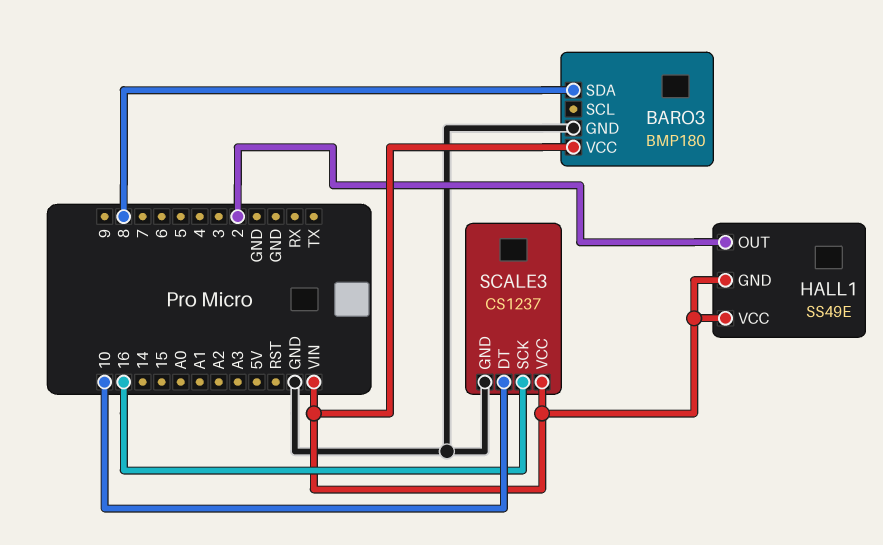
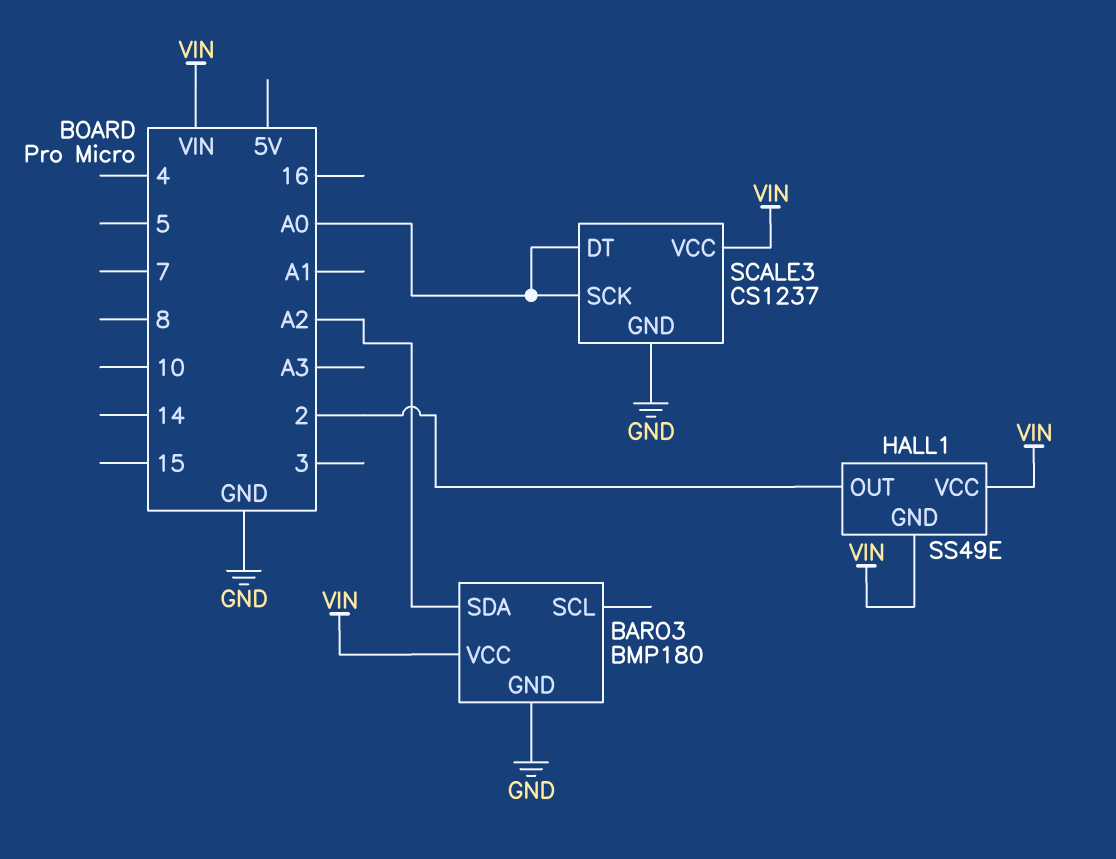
BARO3 pin SDA: 8 -> A2
SCALE3 pin DT: 10 -> A0
SCALE3 pin SCK: 16 -> A0

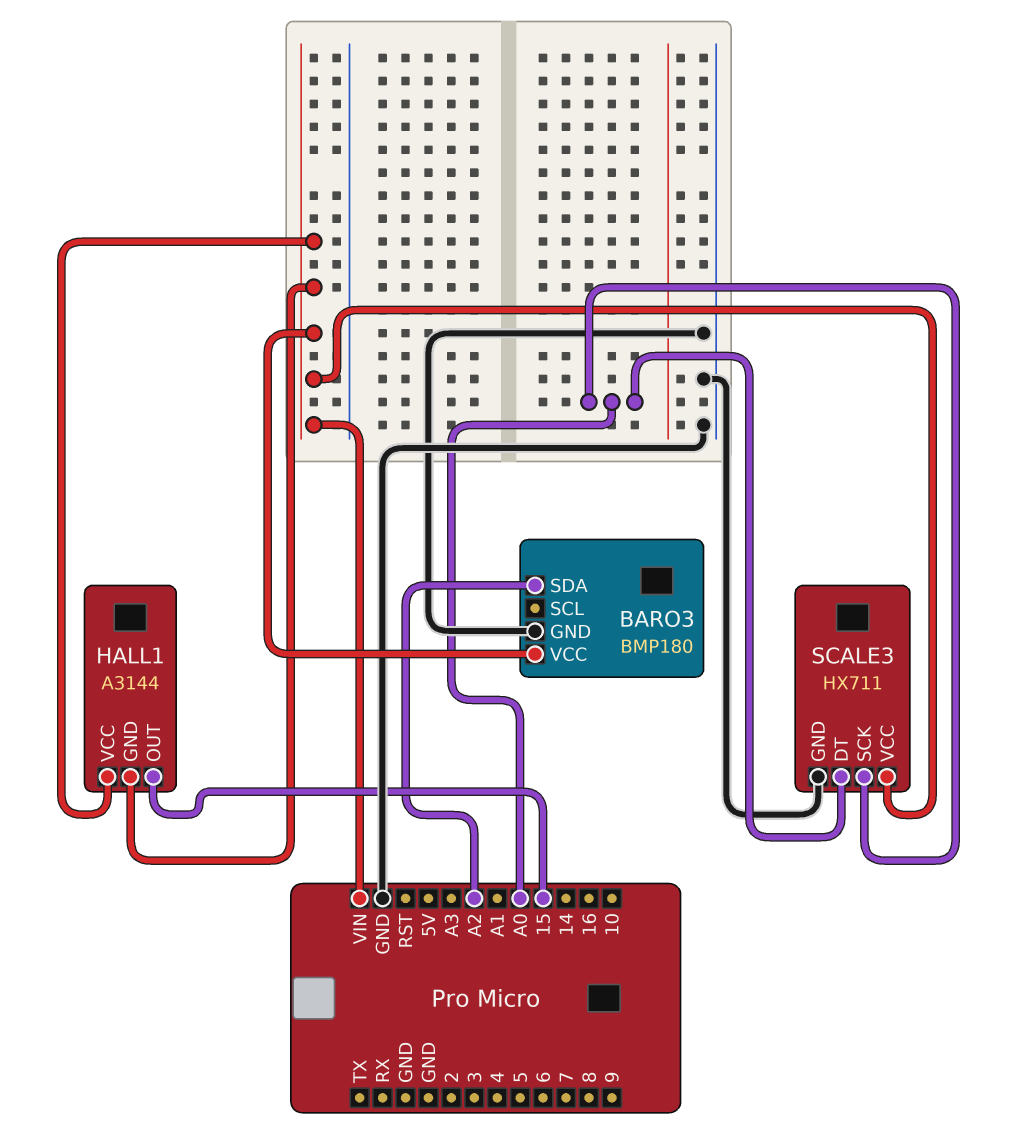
HALL1: SS49E -> A3144
HALL1 pin OUT: 2 -> 15
SCALE3: CS1237 -> HX711

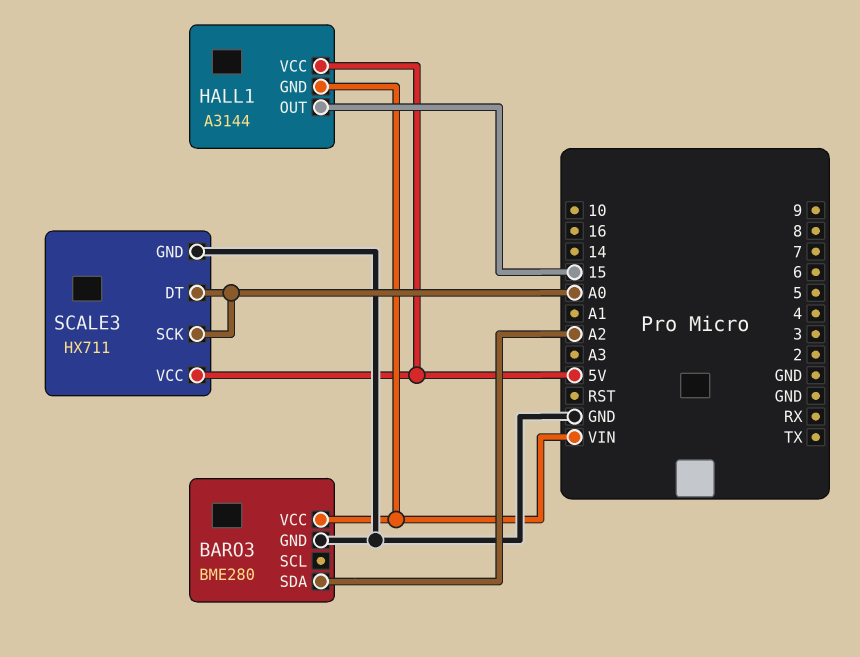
BARO3: BMP180 -> BME280
HALL1 pin VCC: VIN -> 5V
SCALE3 pin VCC: VIN -> 5V

